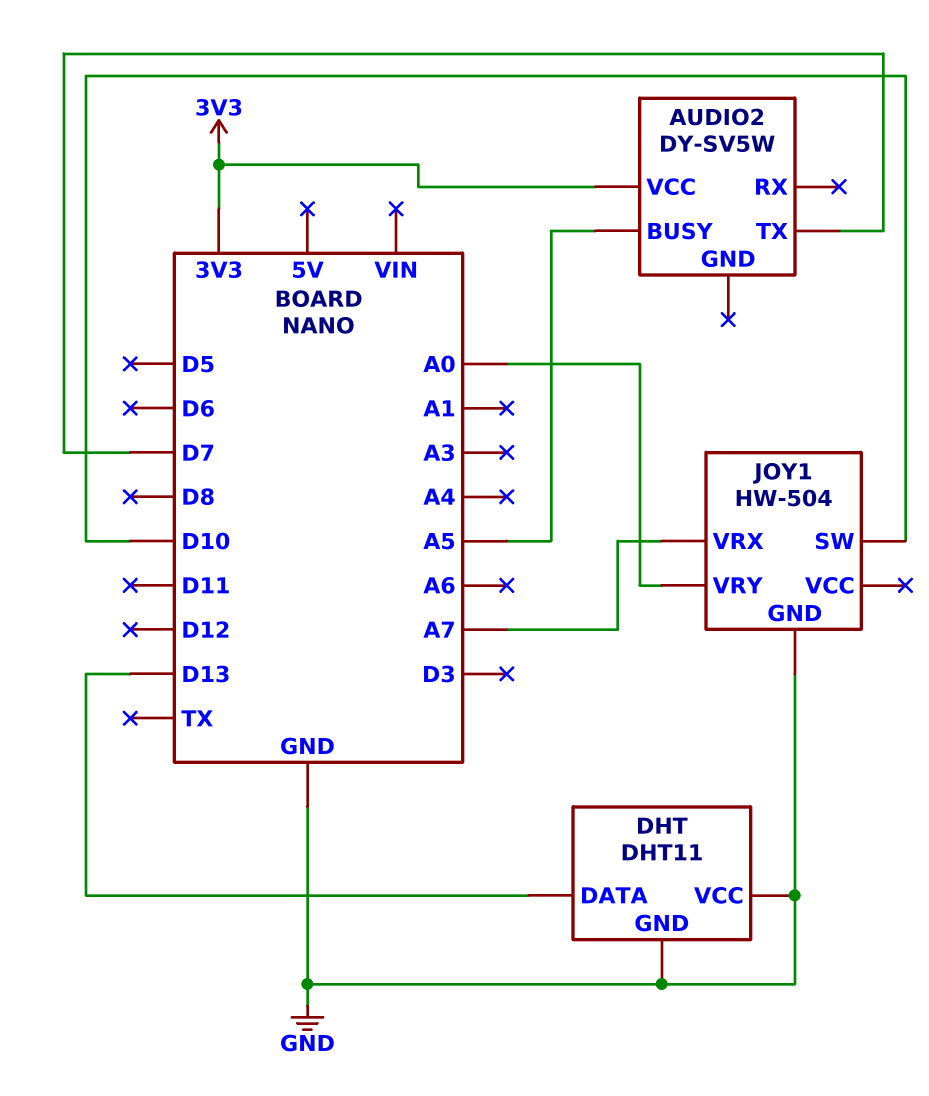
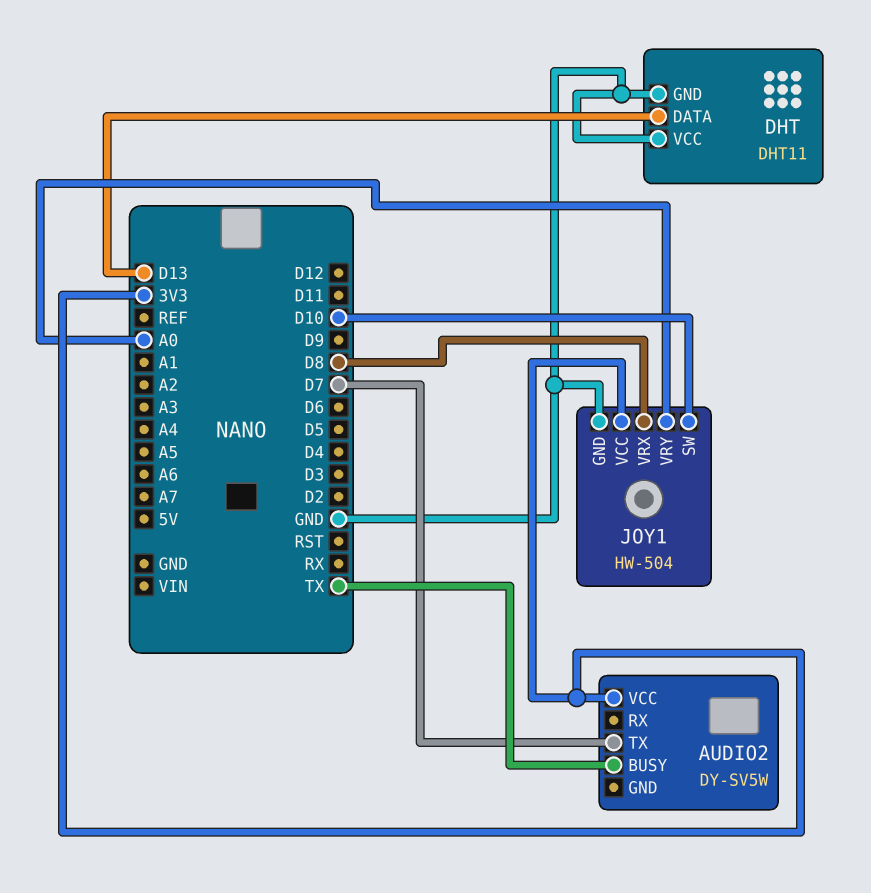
AUDIO2 pin BUSY: A5 -> TX
JOY1 pin VCC: none -> 3V3
JOY1 pin VRX: A7 -> D8

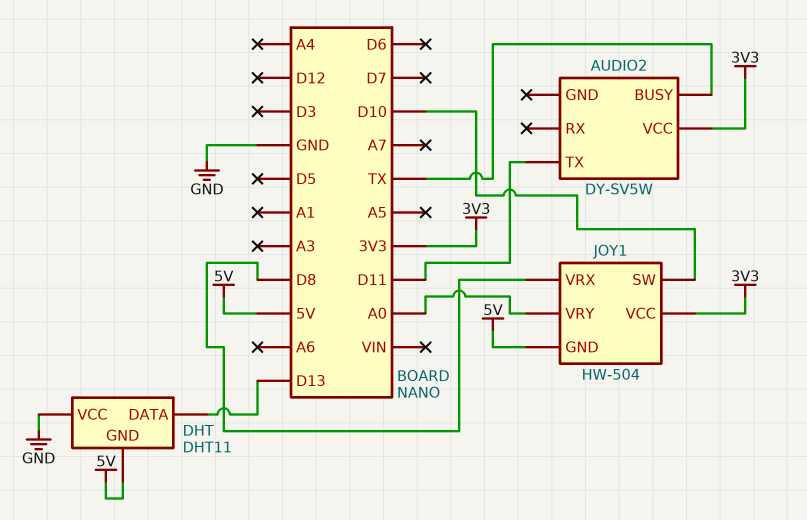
AUDIO2 pin TX: D7 -> D11
DHT pin GND: GND -> 5V
JOY1 pin GND: GND -> 5V

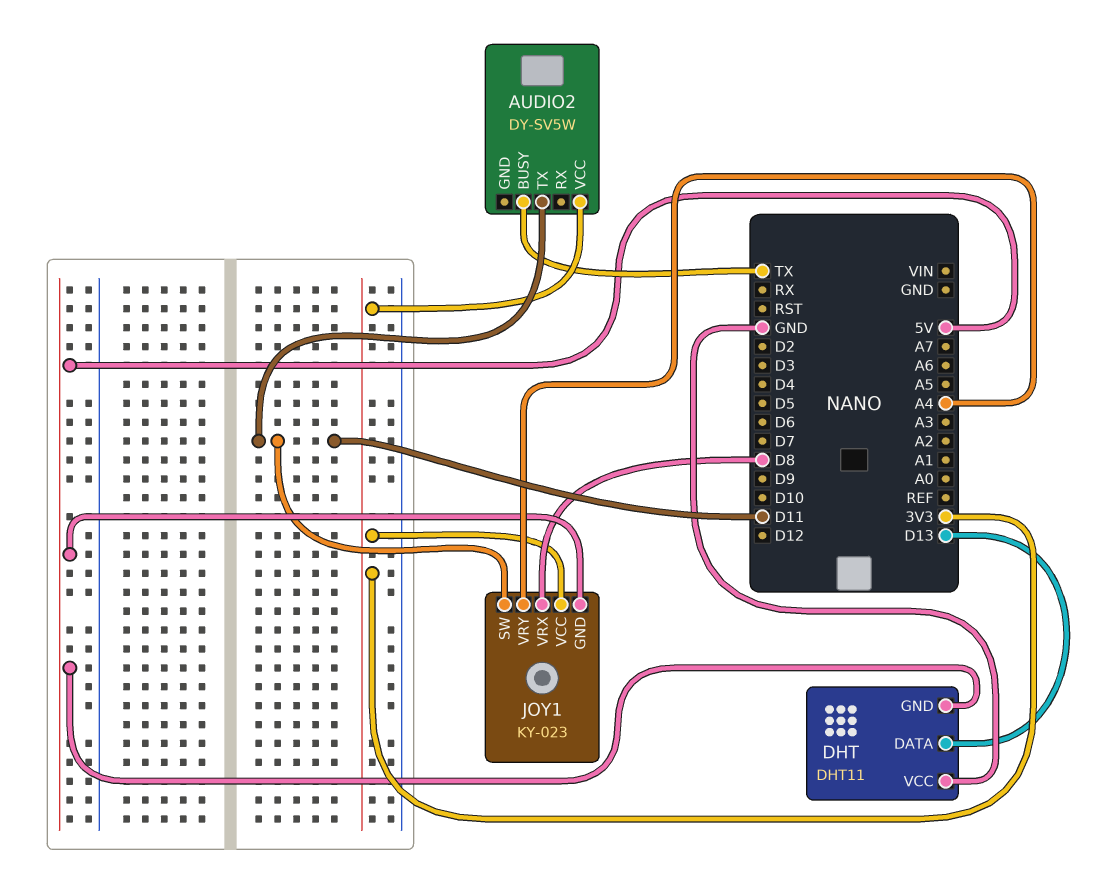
JOY1: HW-504 -> KY-023
JOY1 pin SW: D10 -> D11
JOY1 pin VRY: A0 -> A4

